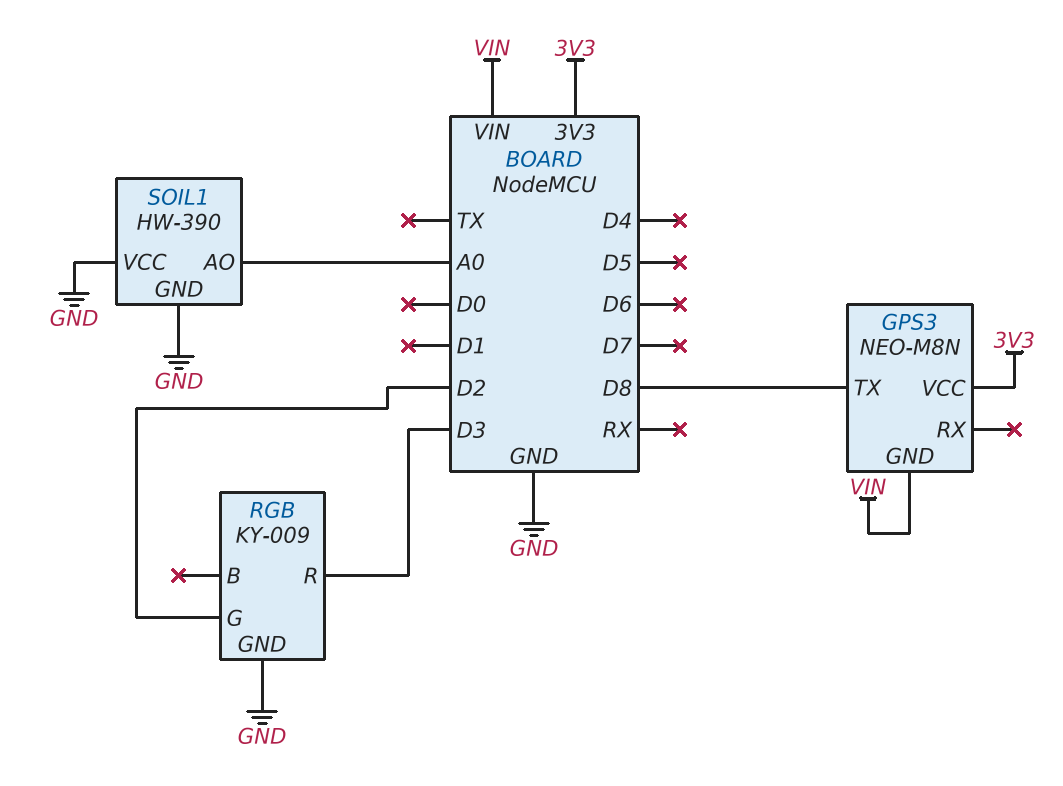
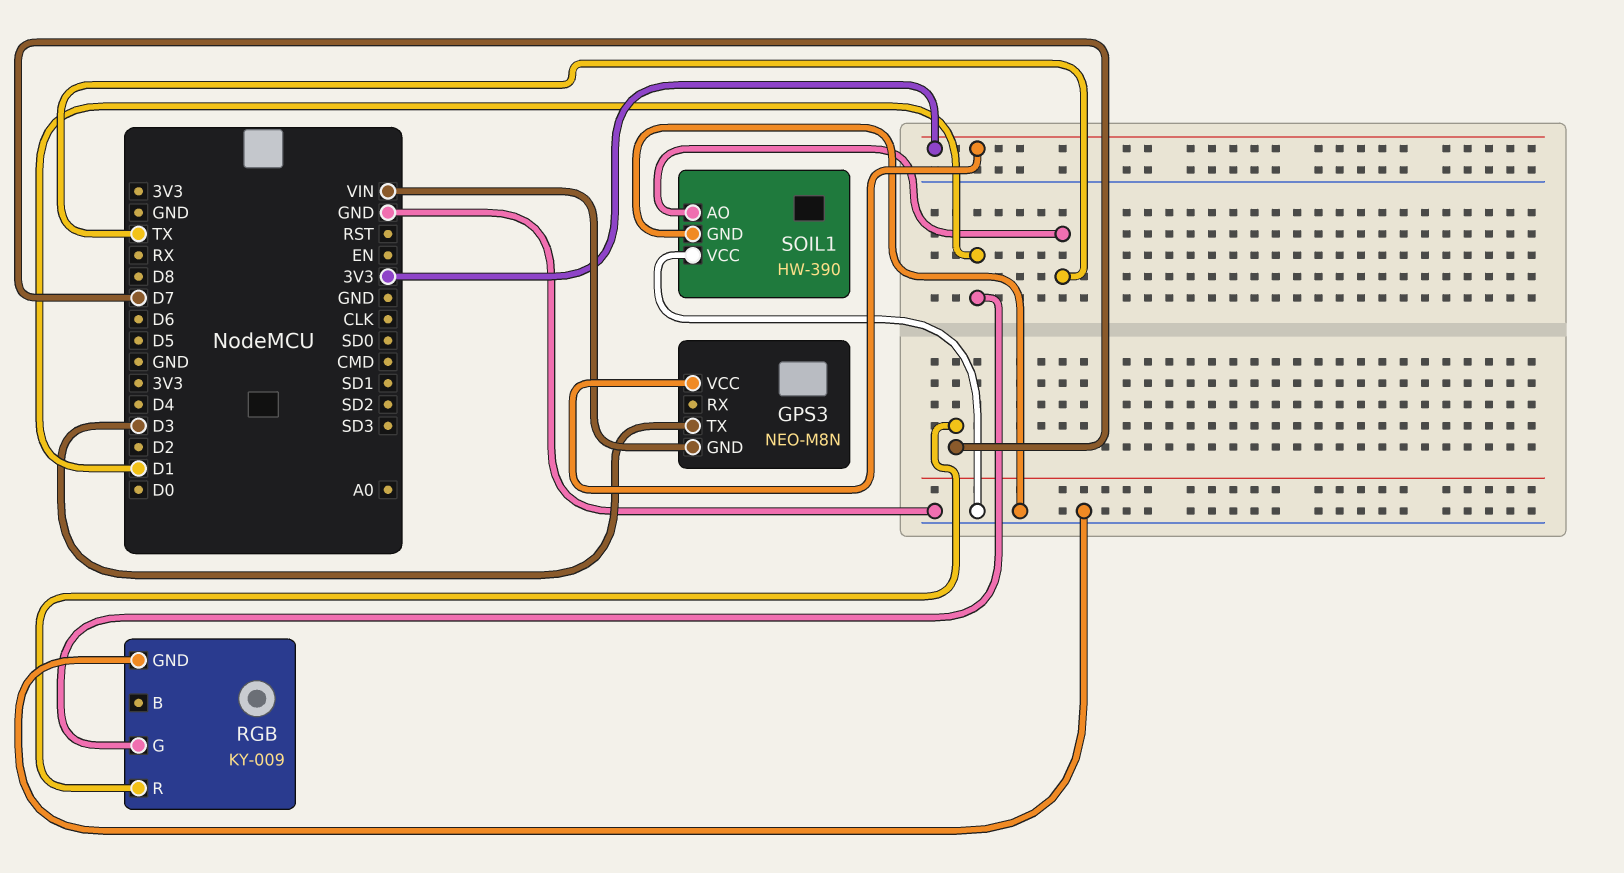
GPS3 pin TX: D8 -> D3
RGB pin G: D2 -> D1
RGB pin R: D3 -> D7
SOIL1 pin AO: A0 -> TX

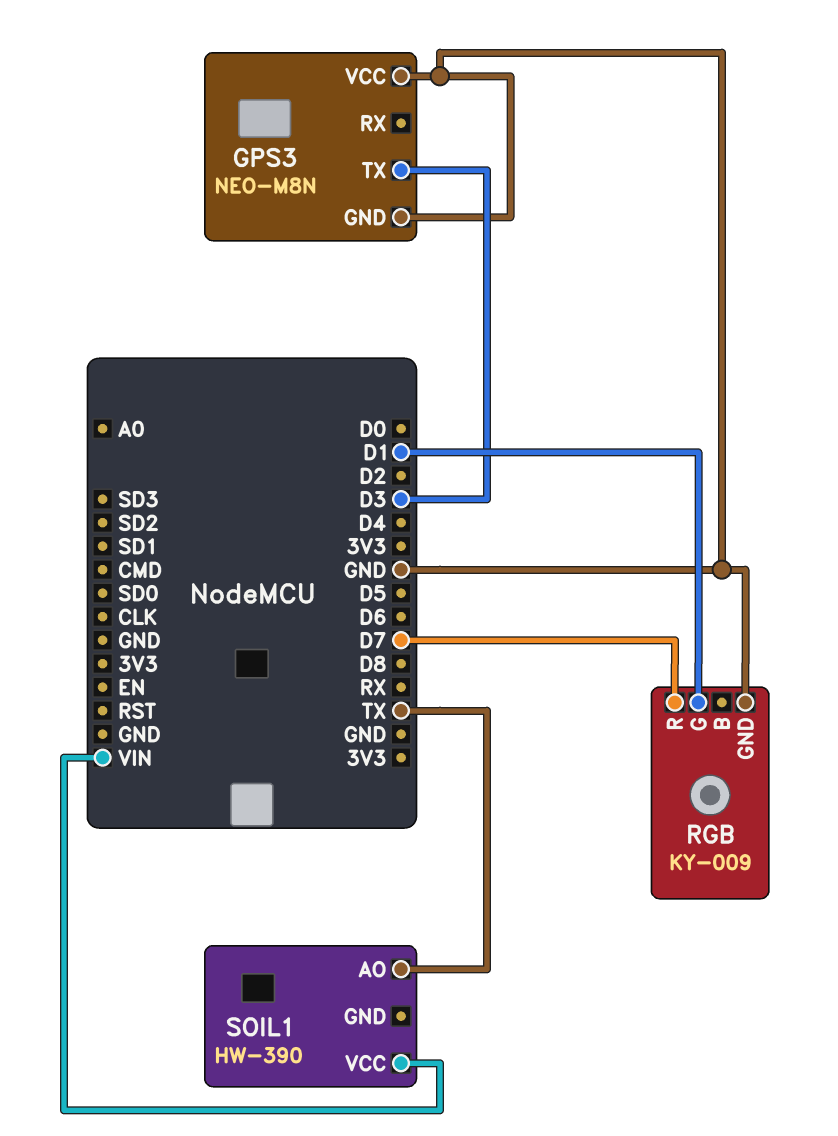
GPS3 pin GND: VIN -> GND
GPS3 pin VCC: 3V3 -> GND
SOIL1 pin GND: GND -> none
SOIL1 pin VCC: GND -> VIN

